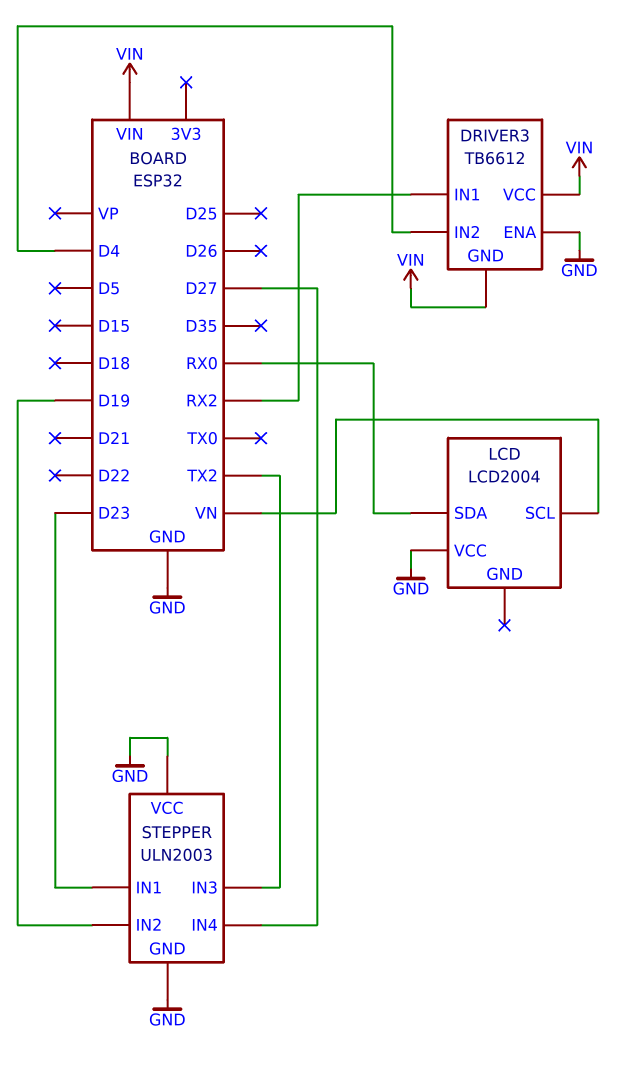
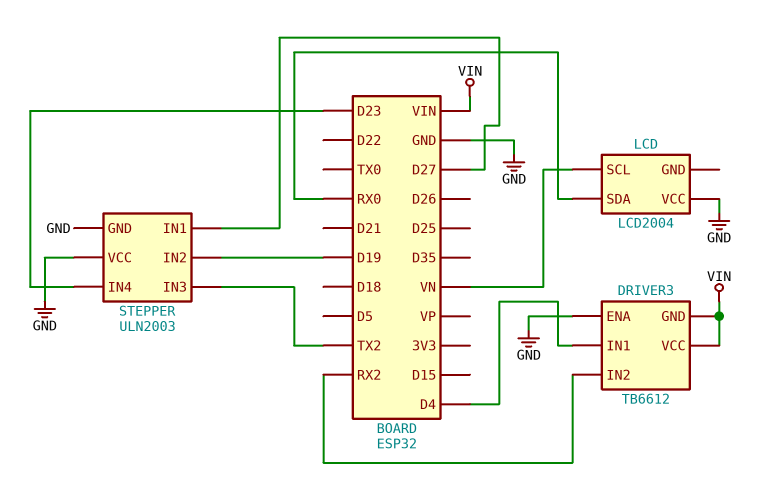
DRIVER3 pin IN1: RX2 -> D4
DRIVER3 pin IN2: D4 -> RX2
STEPPER pin IN1: D23 -> D27
STEPPER pin IN4: D27 -> D23

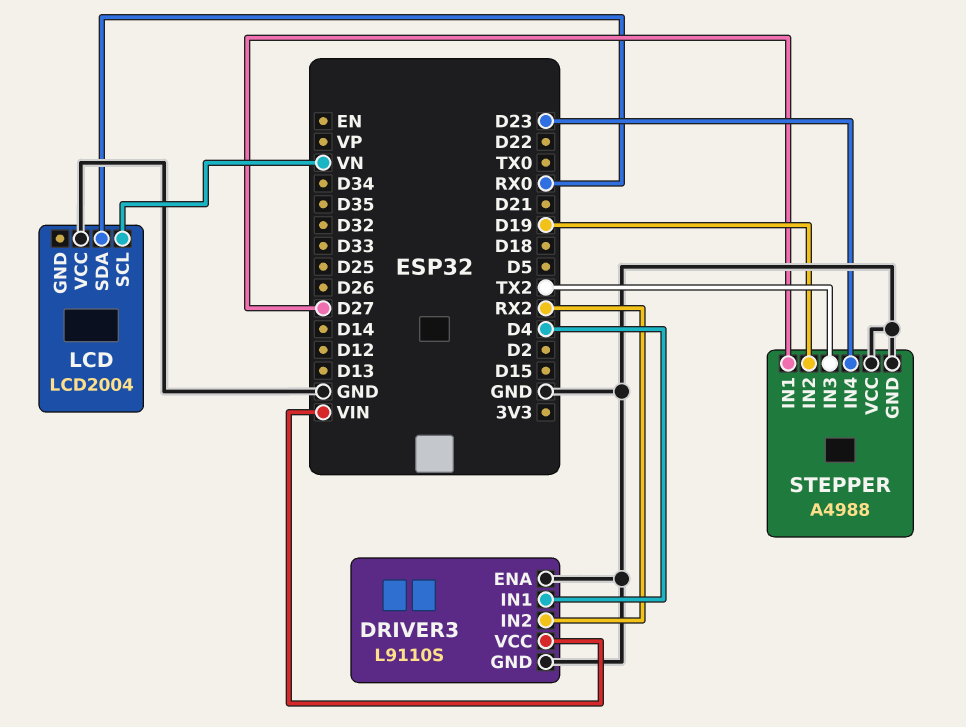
DRIVER3: TB6612 -> L9110S
DRIVER3 pin GND: VIN -> GND
STEPPER: ULN2003 -> A4988

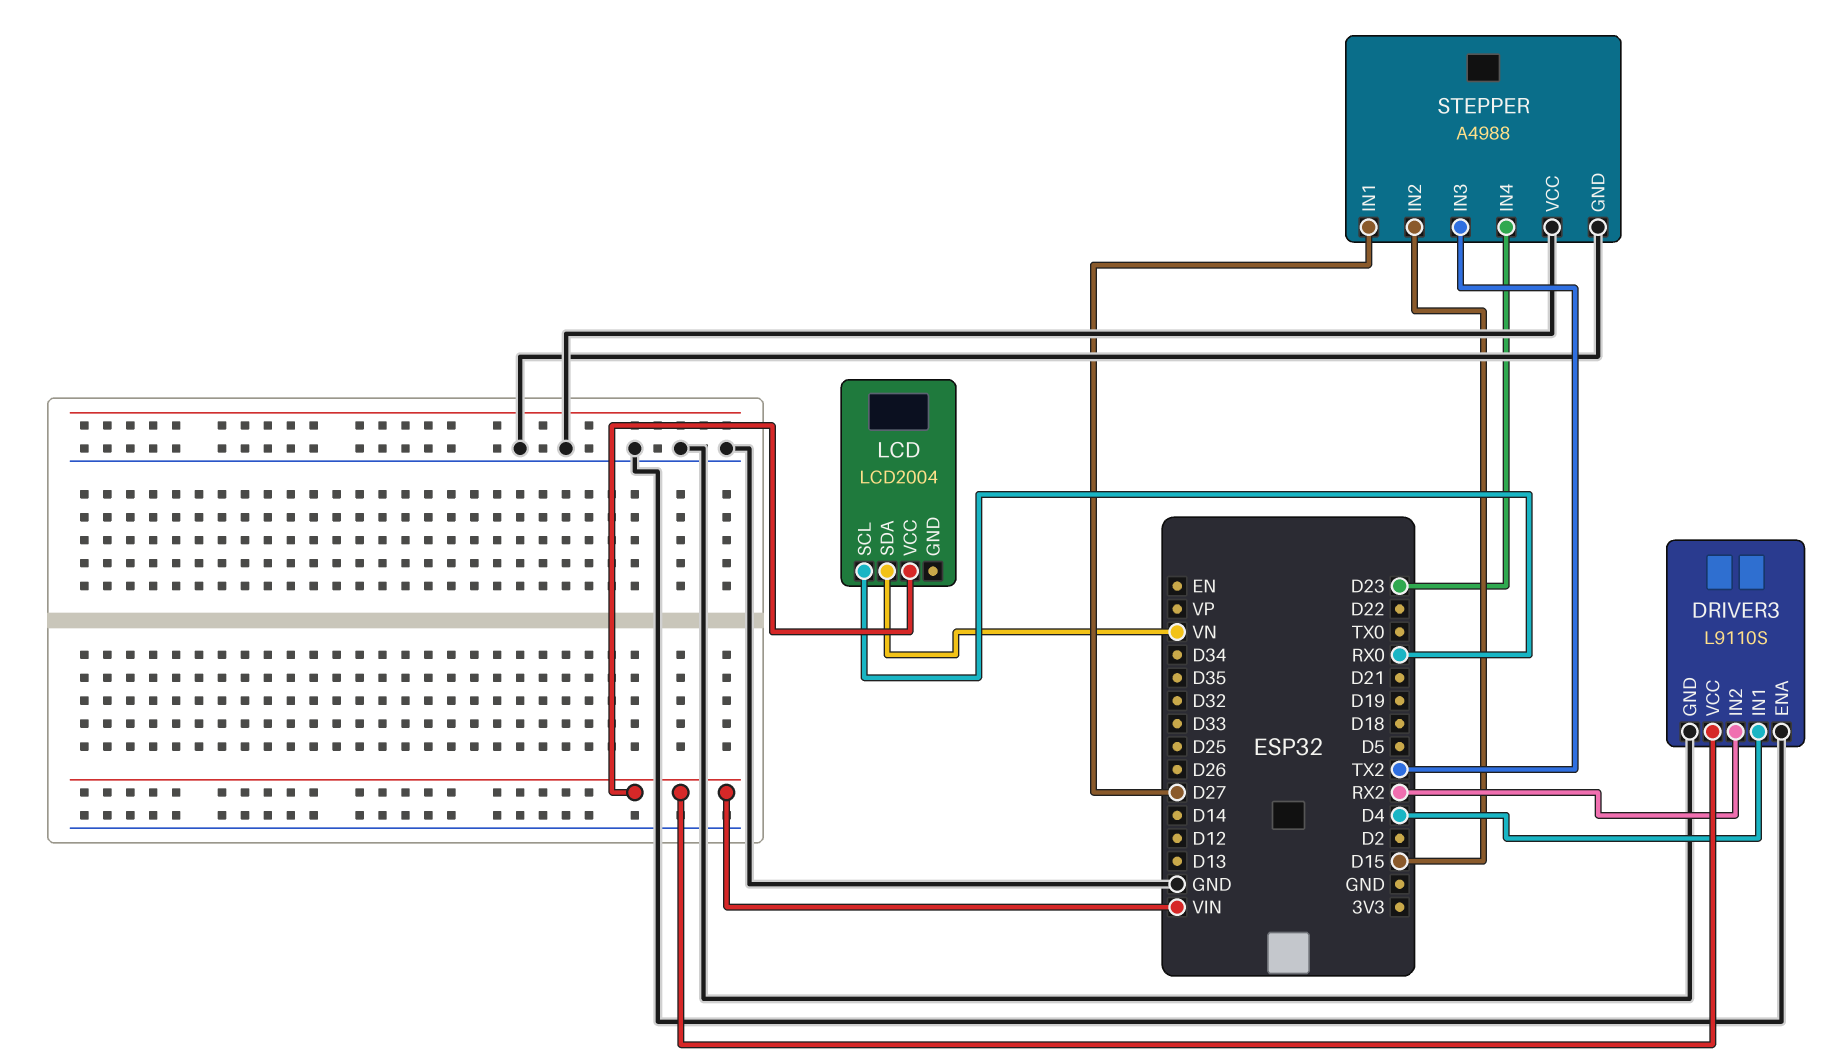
LCD pin SCL: VN -> RX0
LCD pin SDA: RX0 -> VN
LCD pin VCC: GND -> VIN
STEPPER pin IN2: D19 -> D15

